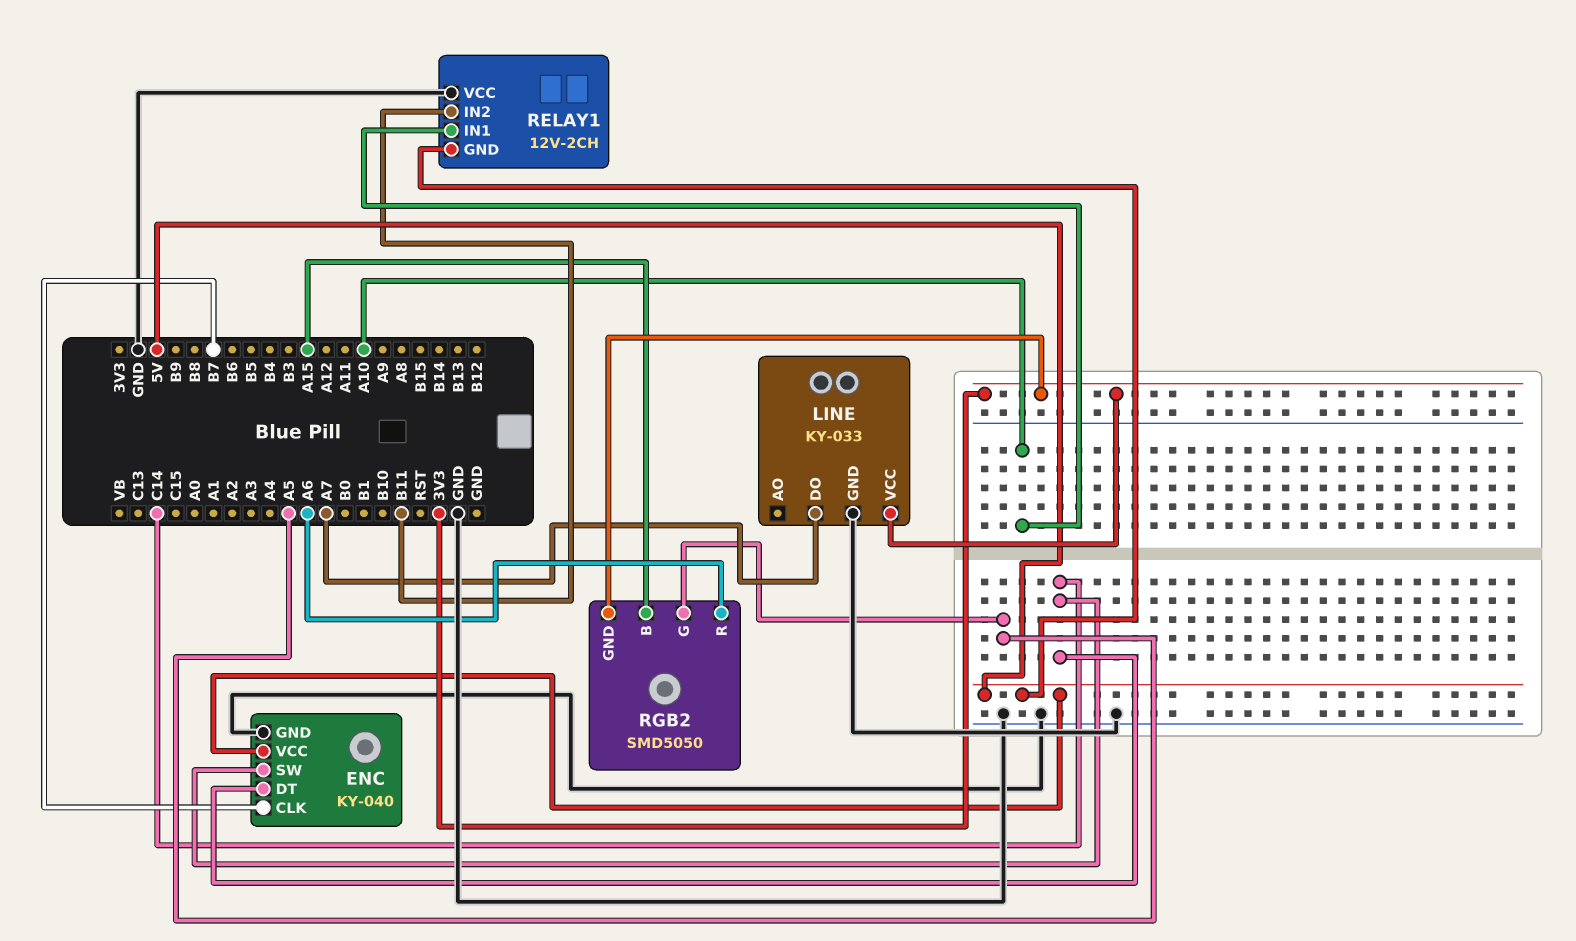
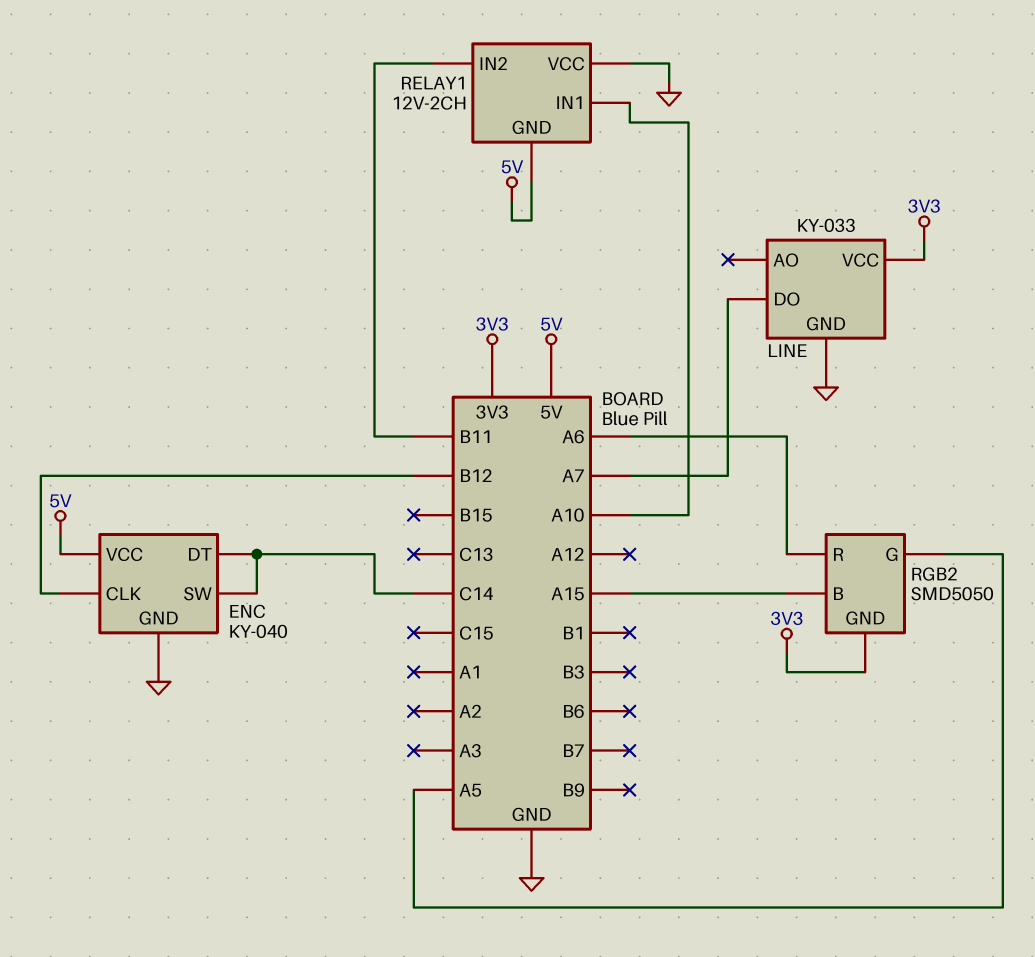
ENC pin CLK: B7 -> B12

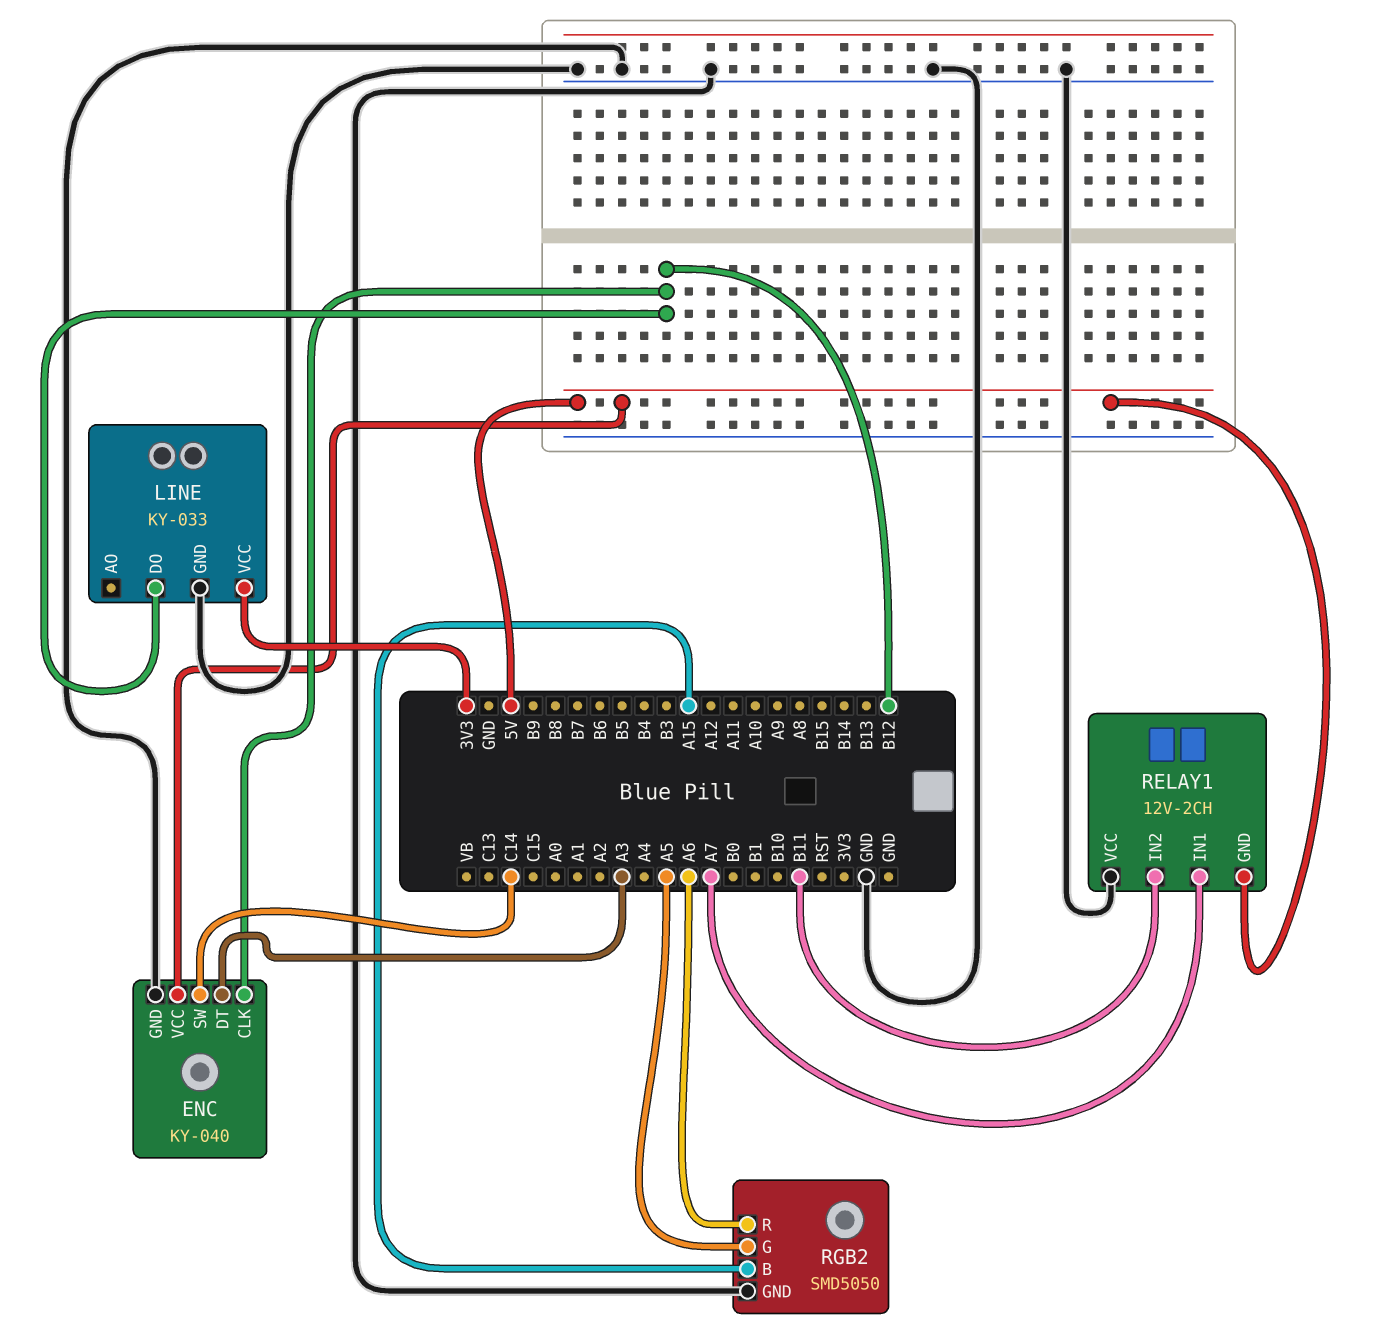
ENC pin DT: C14 -> A3
LINE pin DO: A7 -> B12
RELAY1 pin IN1: A10 -> A7
RGB2 pin GND: 3V3 -> GND

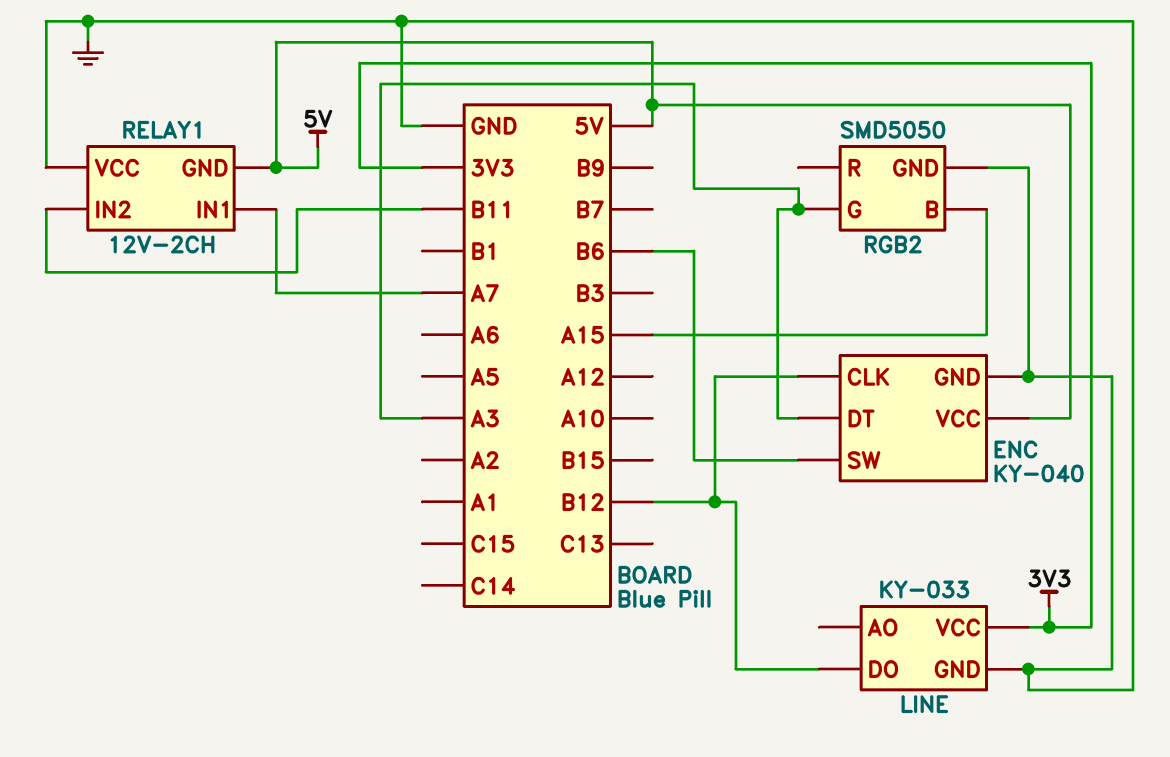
ENC pin SW: C14 -> B6
RGB2 pin G: A5 -> A3
RGB2 pin R: A6 -> none

